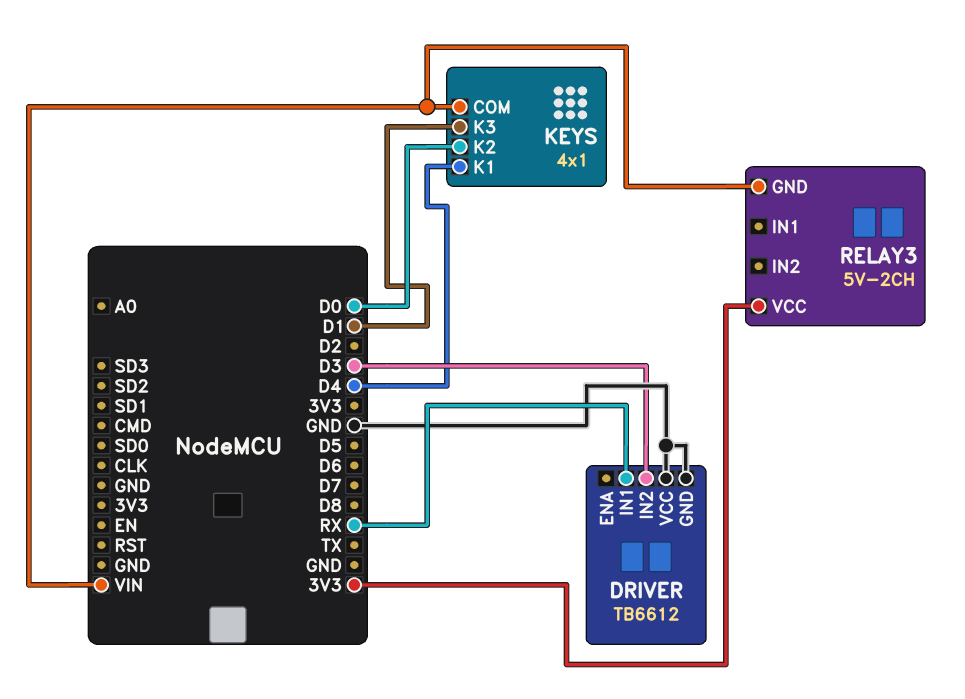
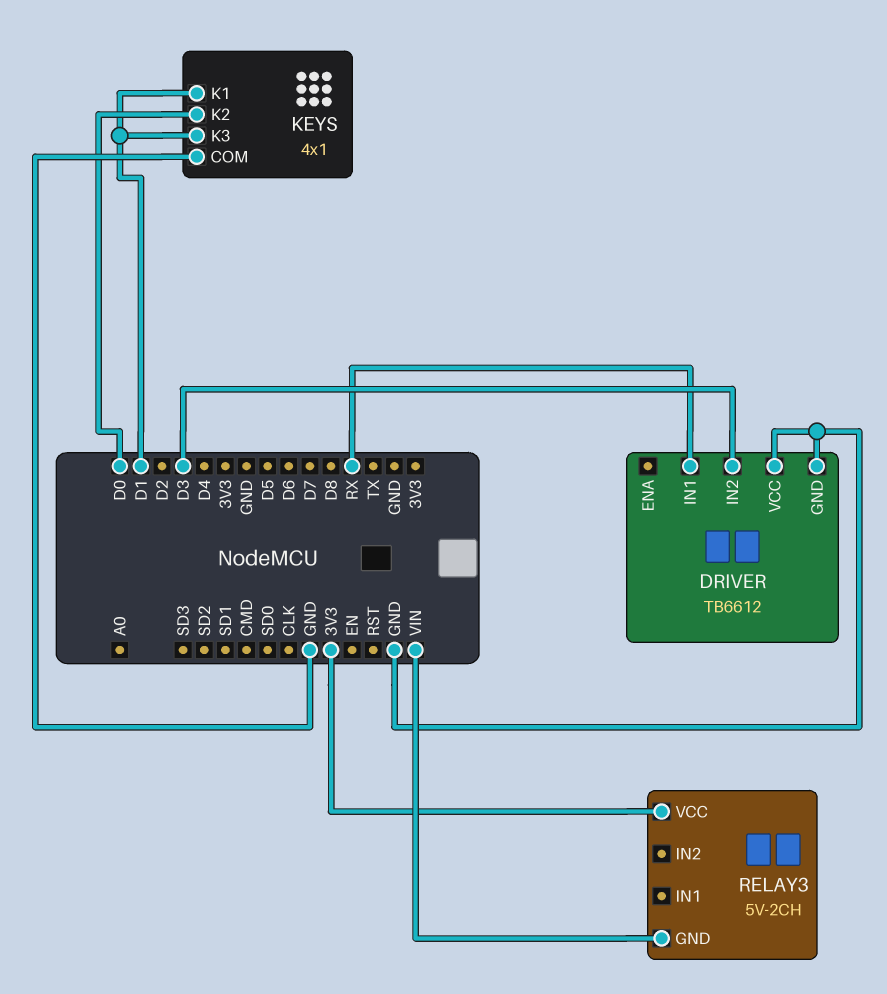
KEYS pin COM: VIN -> GND
KEYS pin K1: D4 -> D1

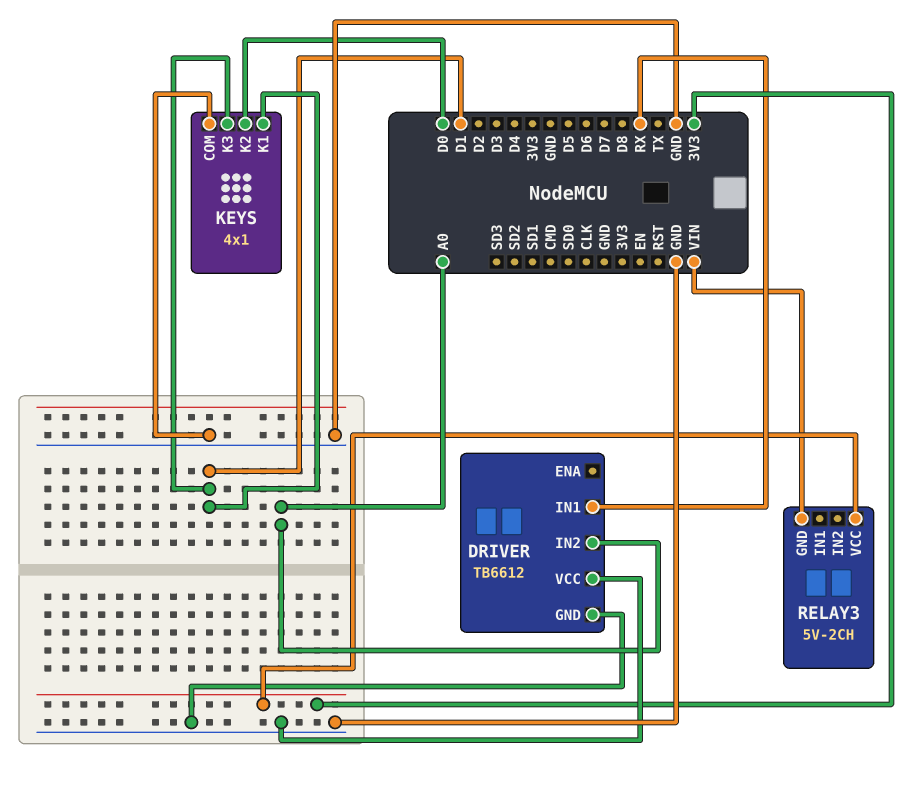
DRIVER pin IN2: D3 -> A0

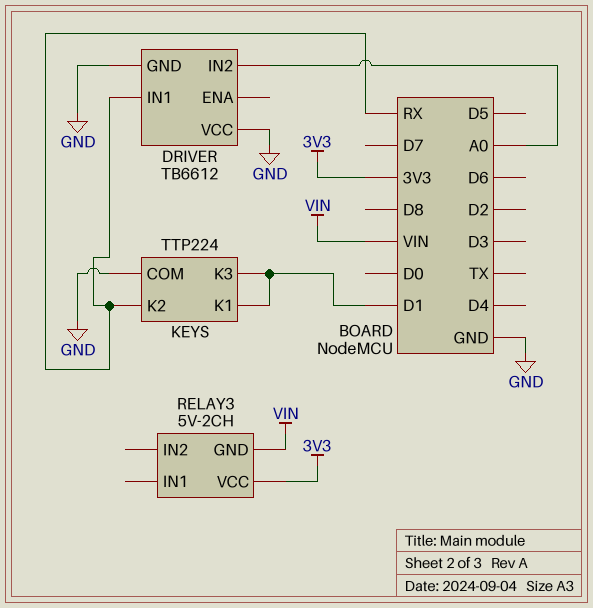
KEYS: 4x1 -> TTP224
KEYS pin K2: D0 -> RX

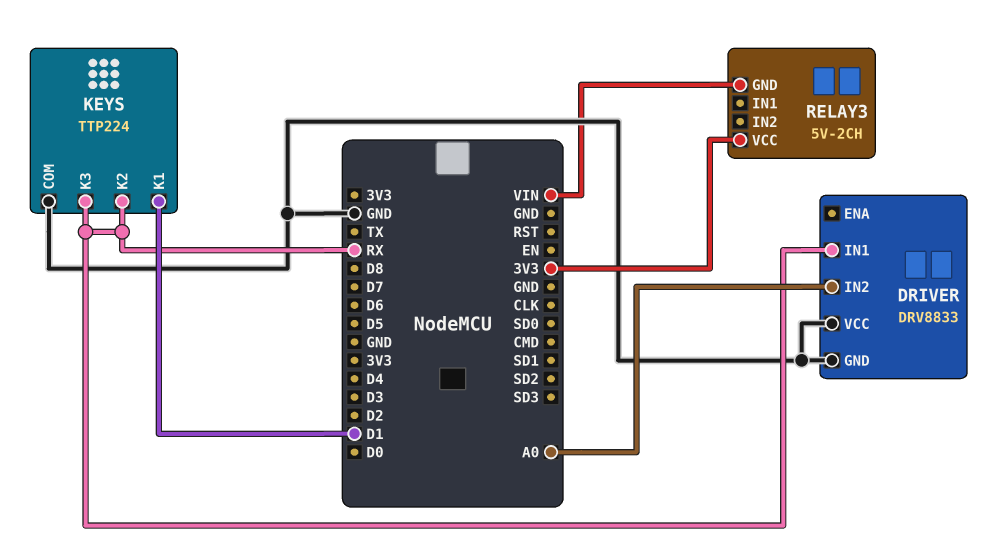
DRIVER: TB6612 -> DRV8833
KEYS pin K3: D1 -> RX

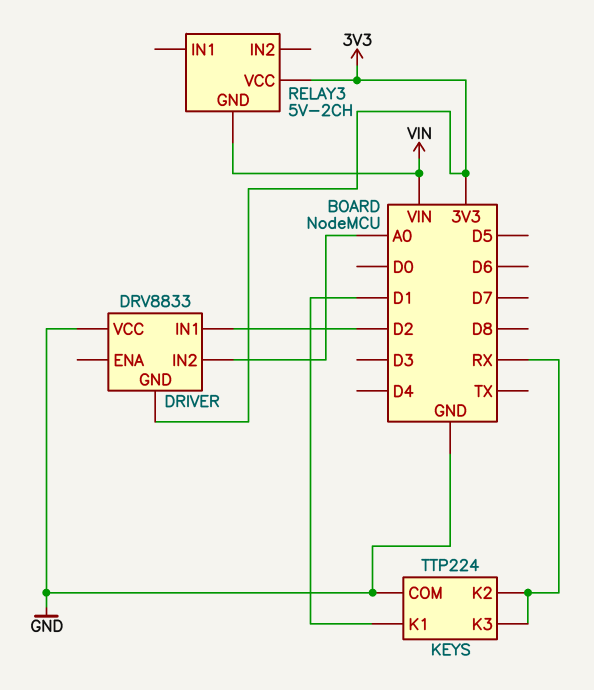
DRIVER pin GND: GND -> 3V3
DRIVER pin IN1: RX -> D2

